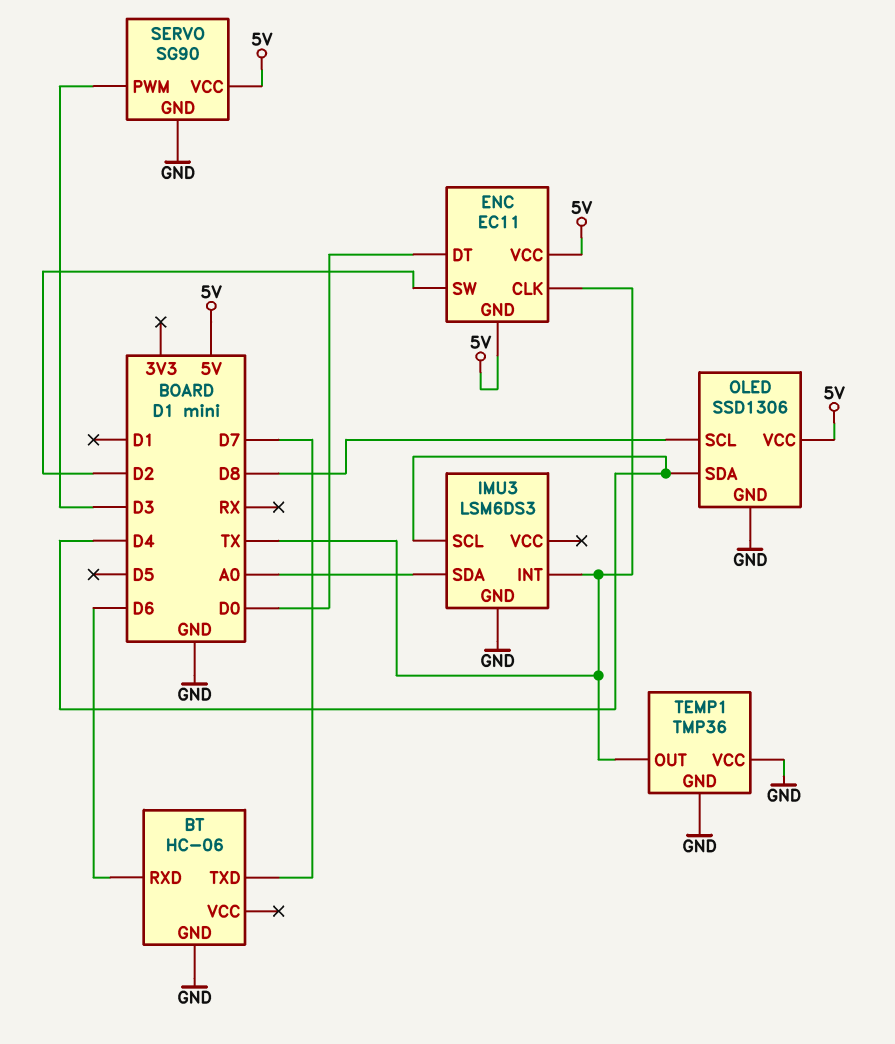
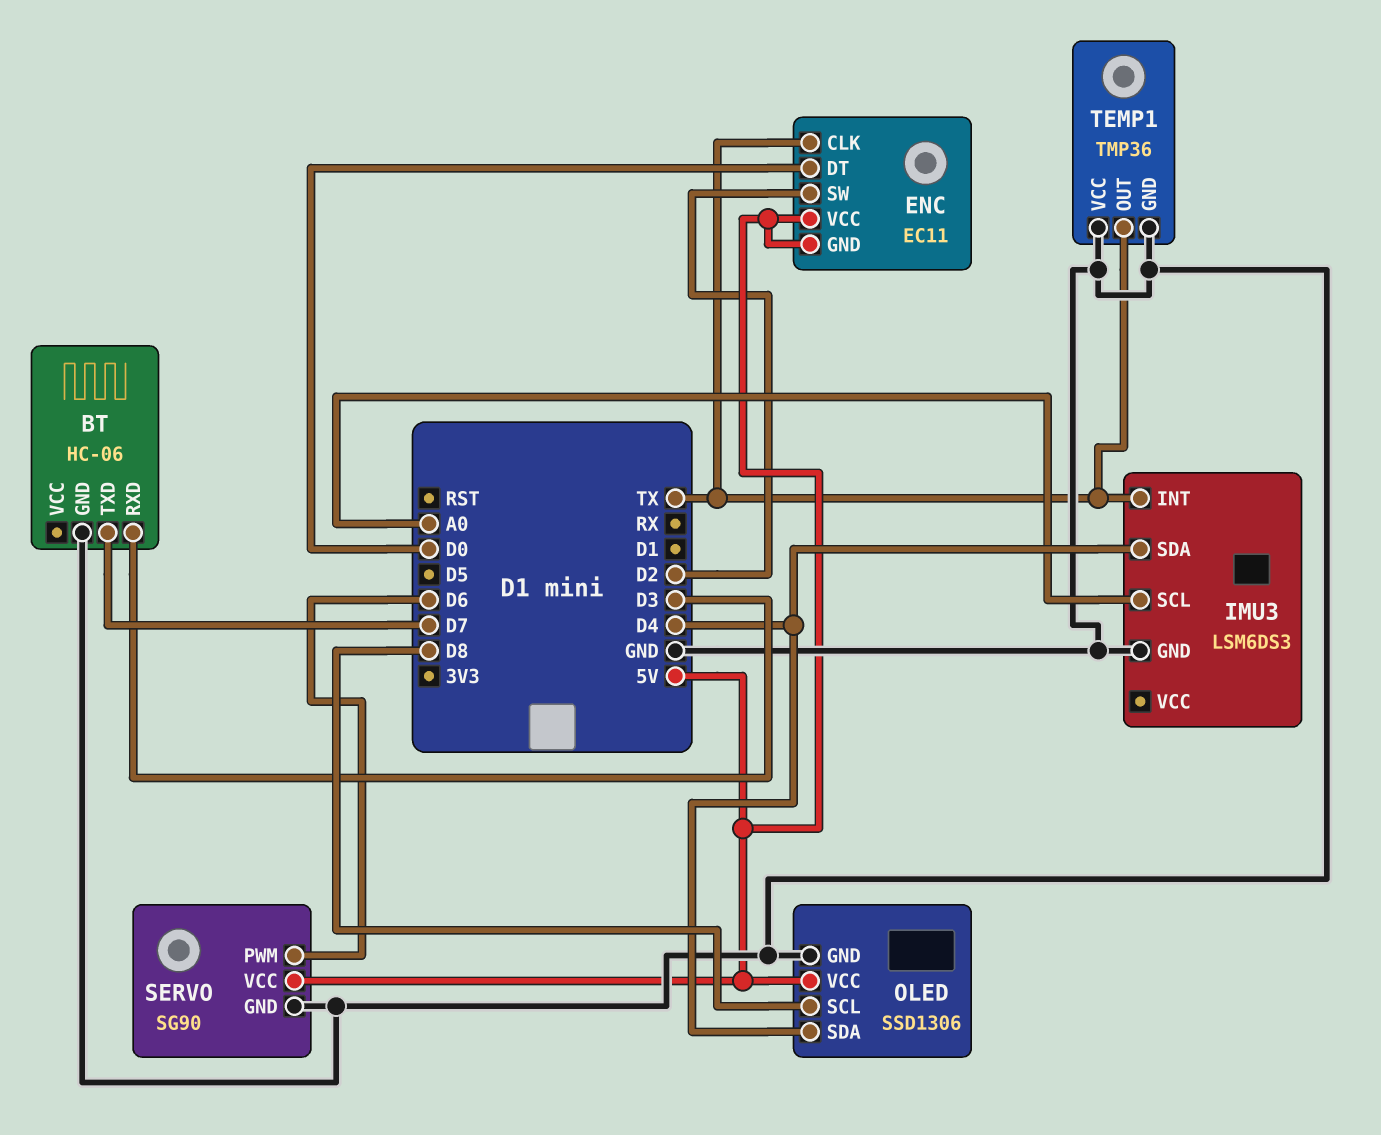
BT pin RXD: D6 -> D3
IMU3 pin SCL: D4 -> A0
IMU3 pin SDA: A0 -> D4
SERVO pin PWM: D3 -> D6

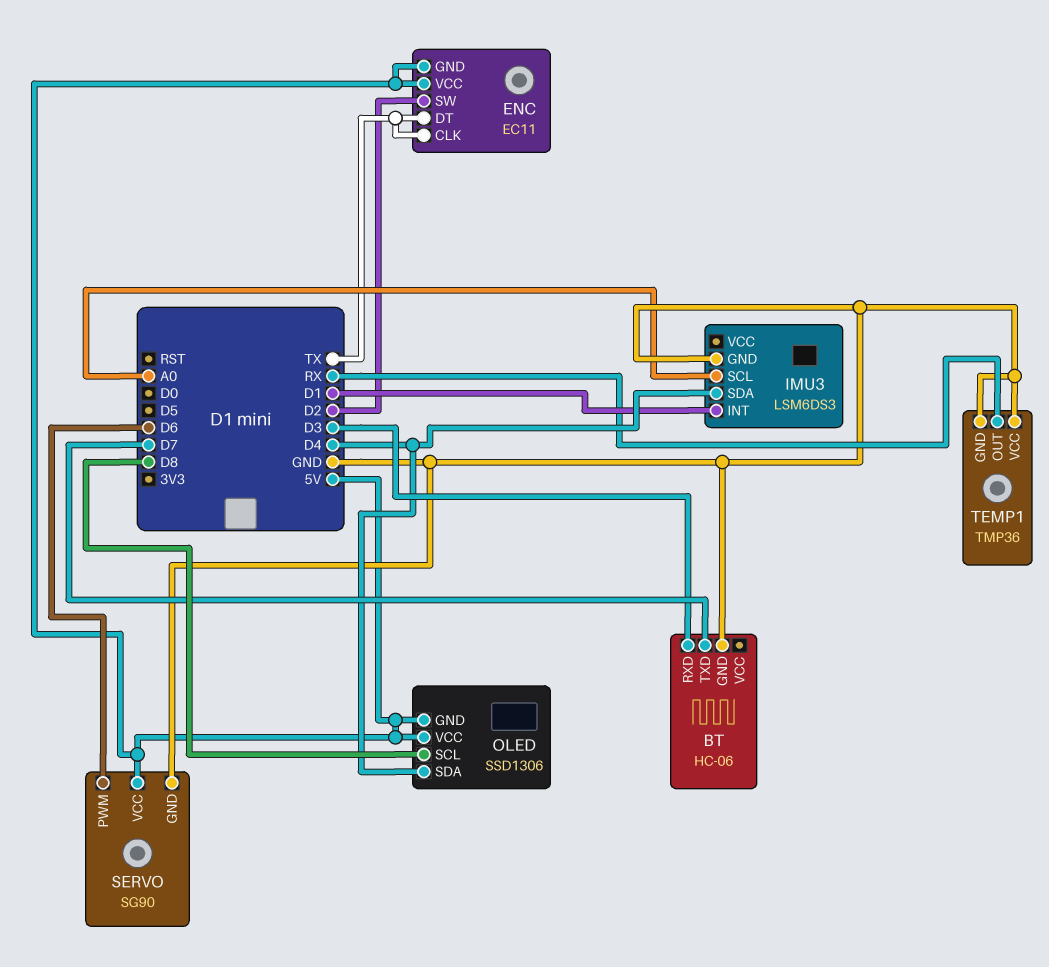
ENC pin DT: D0 -> TX
IMU3 pin INT: TX -> D1
OLED pin GND: GND -> 5V
TEMP1 pin OUT: TX -> RX

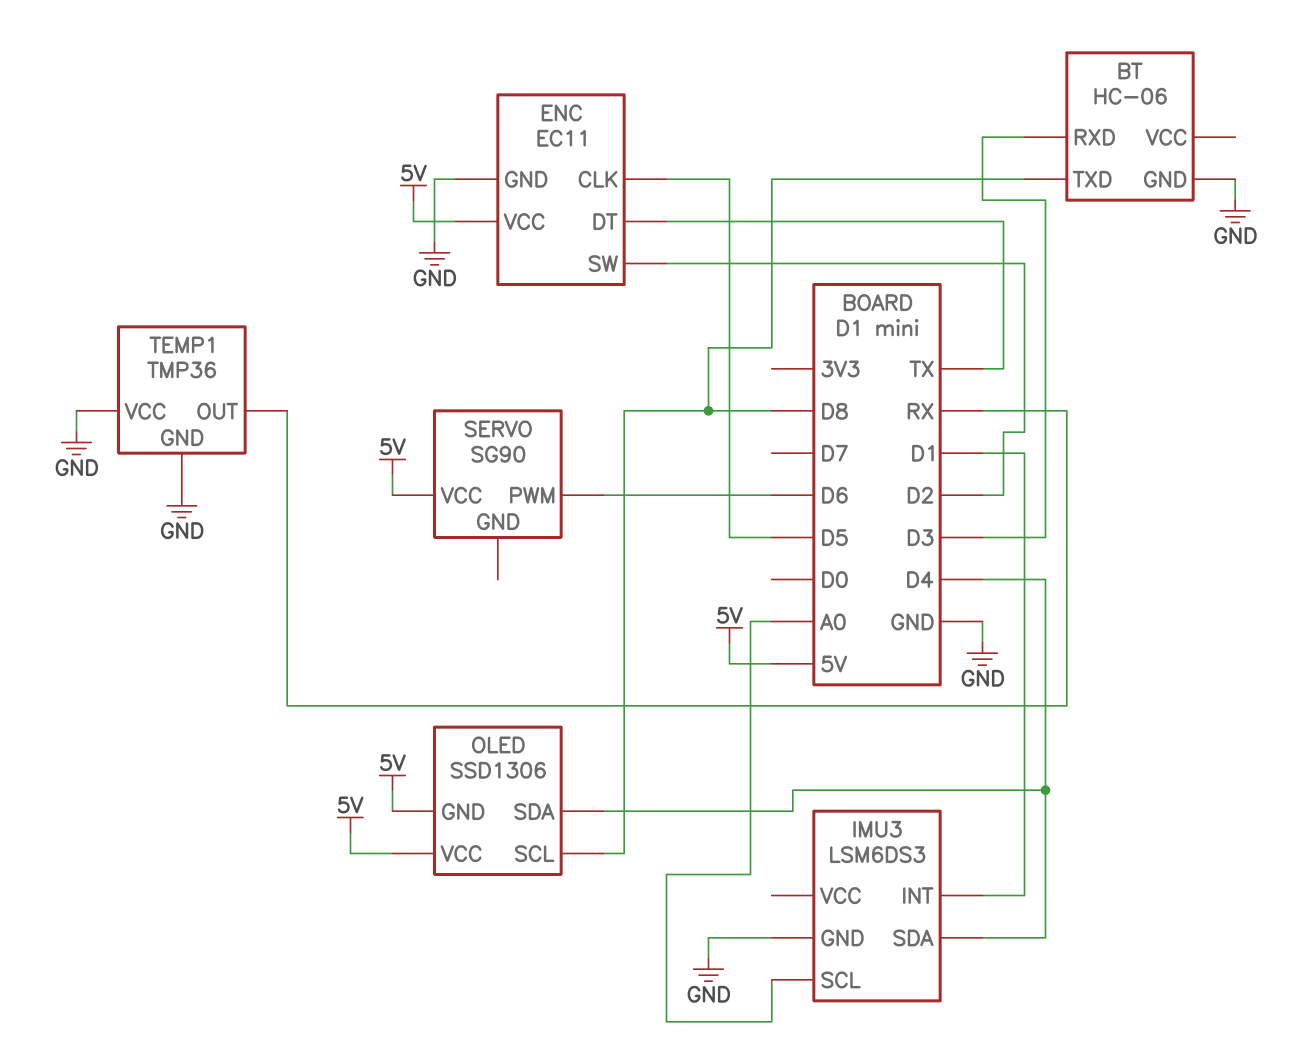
BT pin TXD: D7 -> D8
ENC pin CLK: TX -> D5
ENC pin GND: 5V -> GND
SERVO pin GND: GND -> none

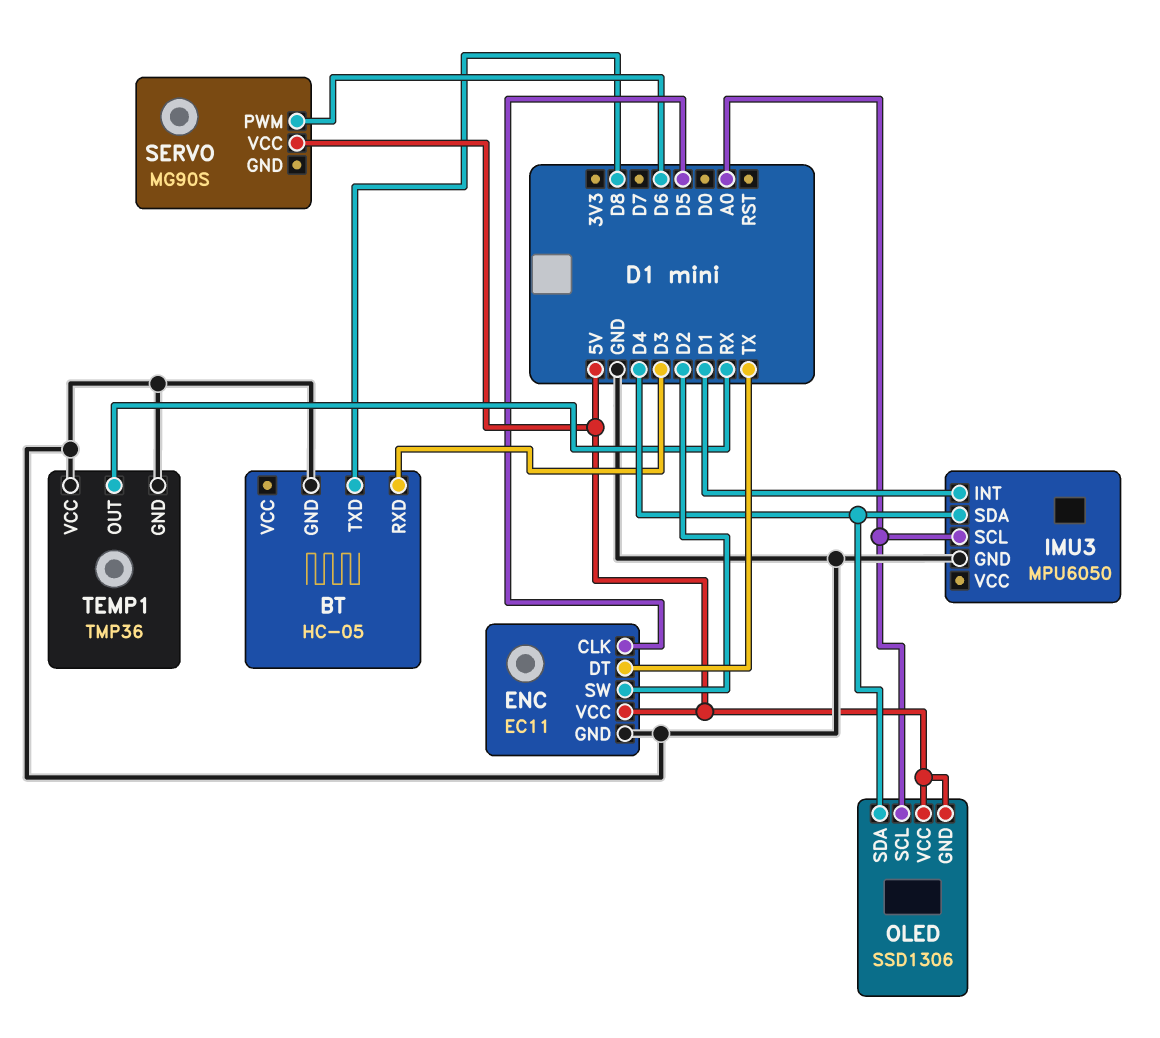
BT: HC-06 -> HC-05
IMU3: LSM6DS3 -> MPU6050
OLED pin SCL: D8 -> A0
SERVO: SG90 -> MG90S

